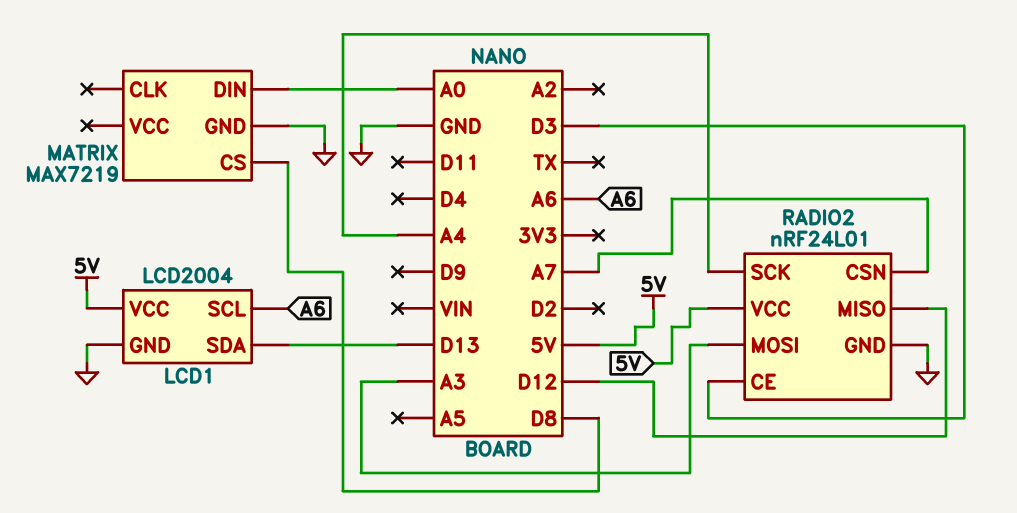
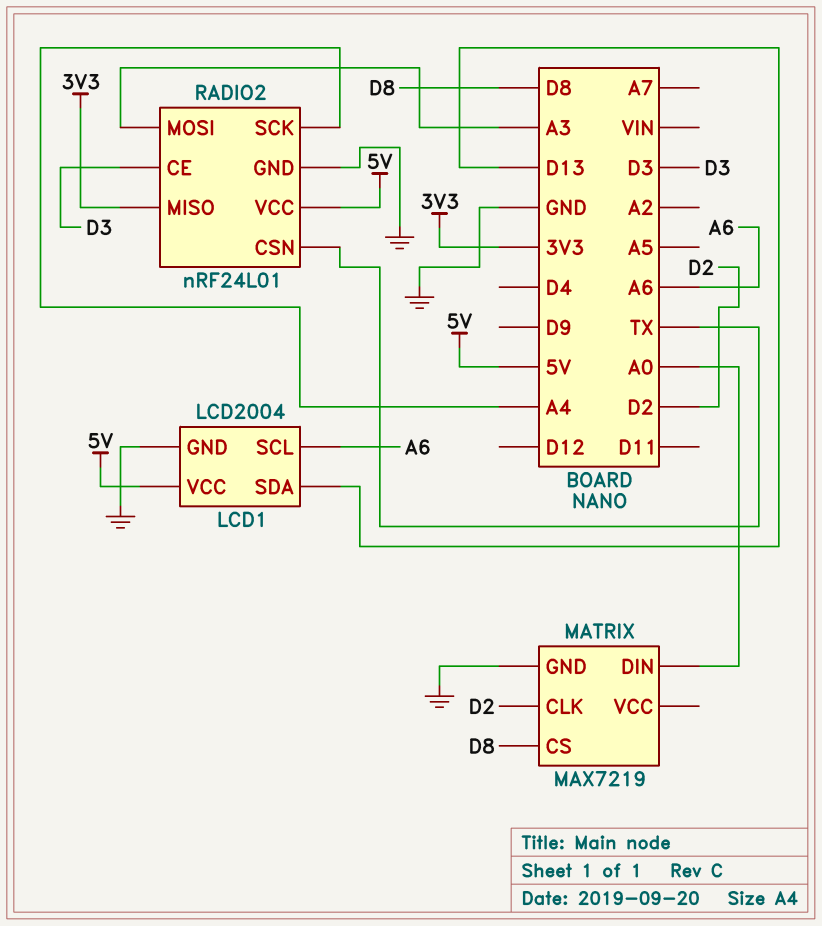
MATRIX pin CLK: none -> D2
RADIO2 pin CSN: A7 -> TX
RADIO2 pin MISO: D12 -> 3V3

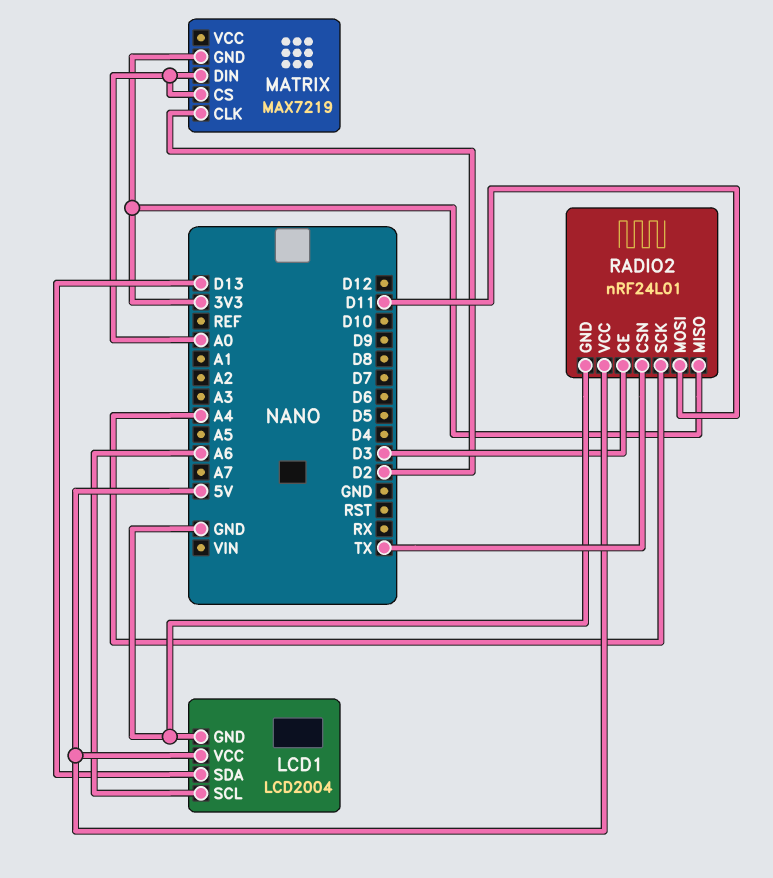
MATRIX pin CS: D8 -> A0
MATRIX pin GND: GND -> 3V3
RADIO2 pin MOSI: A3 -> D11

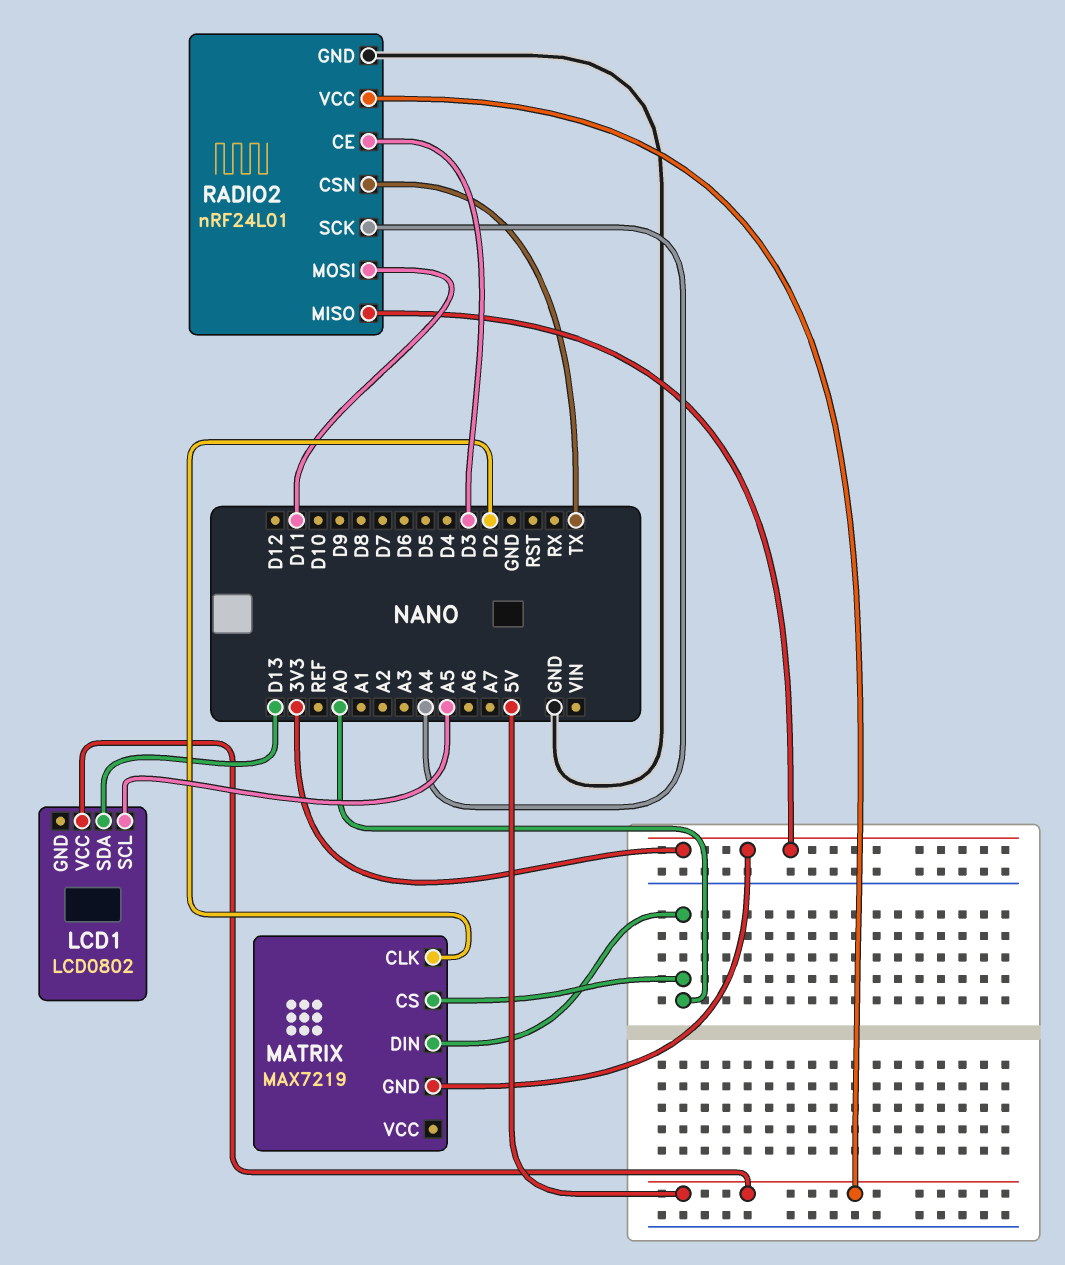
LCD1: LCD2004 -> LCD0802
LCD1 pin GND: GND -> none
LCD1 pin SCL: A6 -> A5

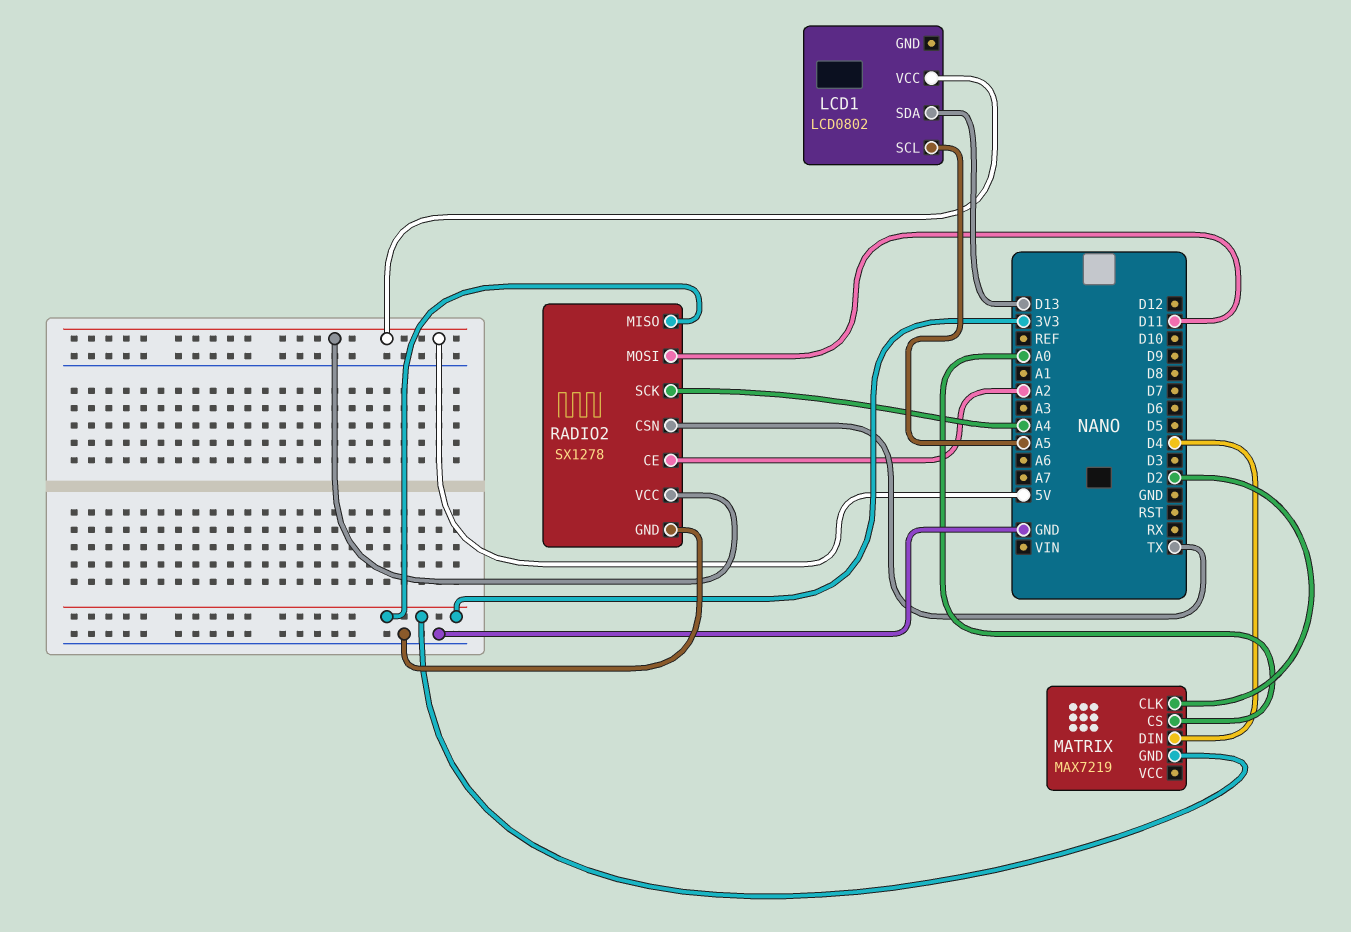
MATRIX pin DIN: A0 -> D4
RADIO2: nRF24L01 -> SX1278
RADIO2 pin CE: D3 -> A2

